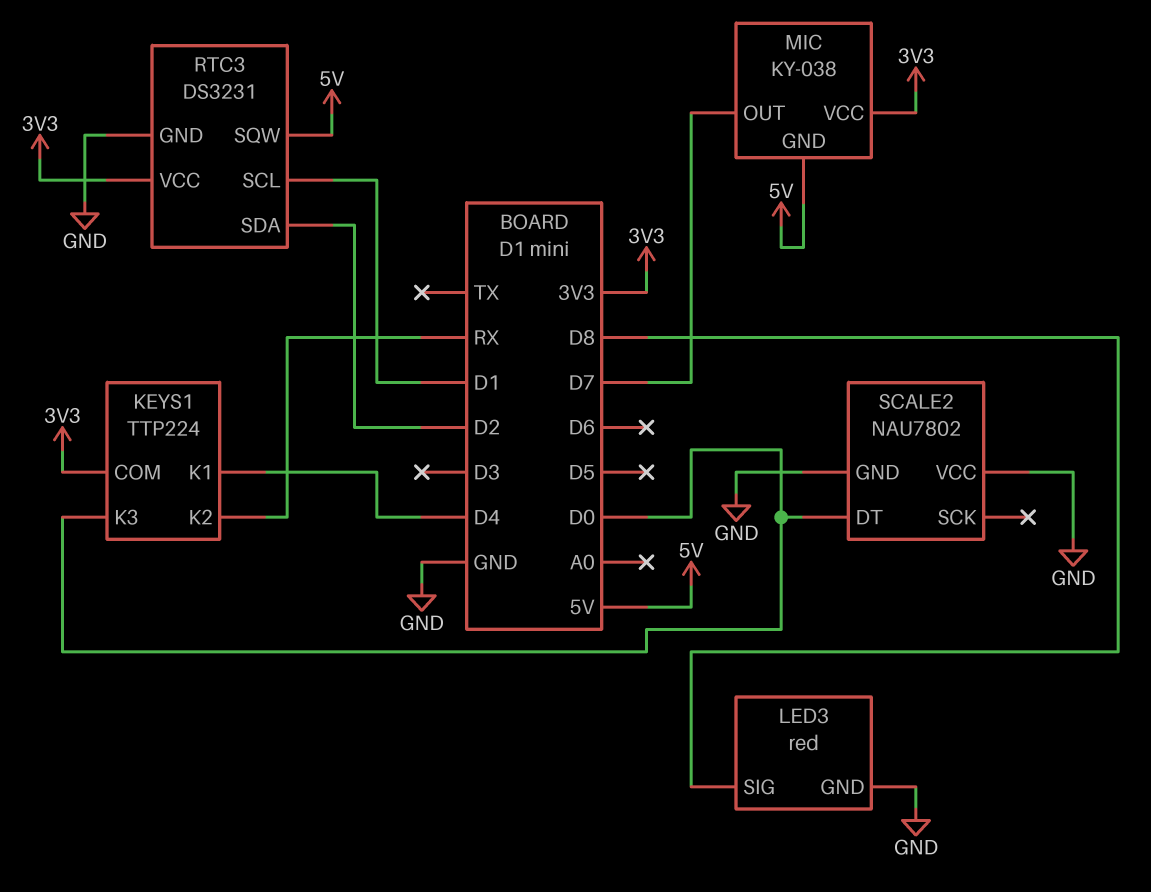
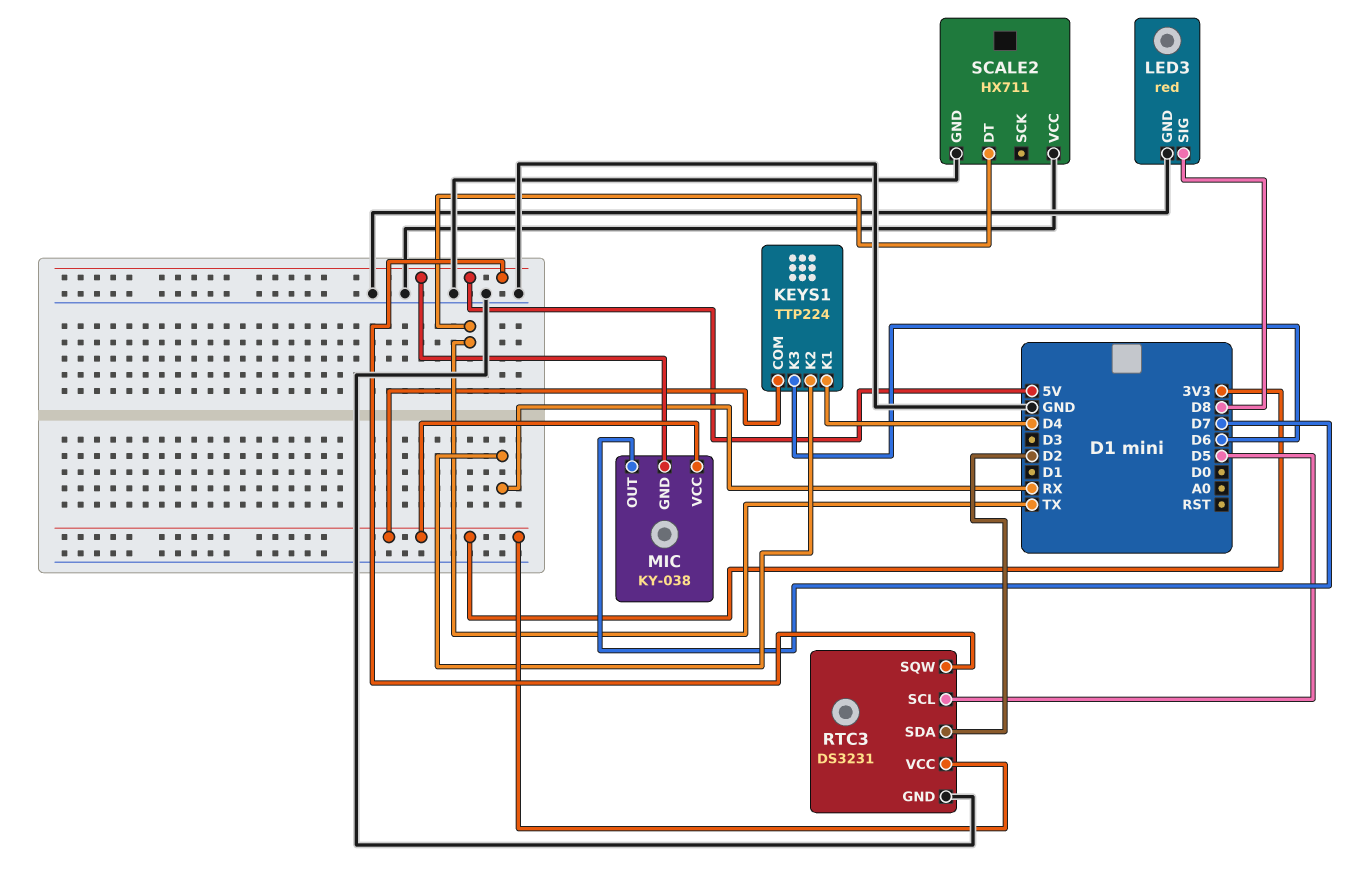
KEYS1 pin K3: D0 -> D6
RTC3 pin SCL: D1 -> D5
SCALE2: NAU7802 -> HX711
SCALE2 pin DT: D0 -> TX

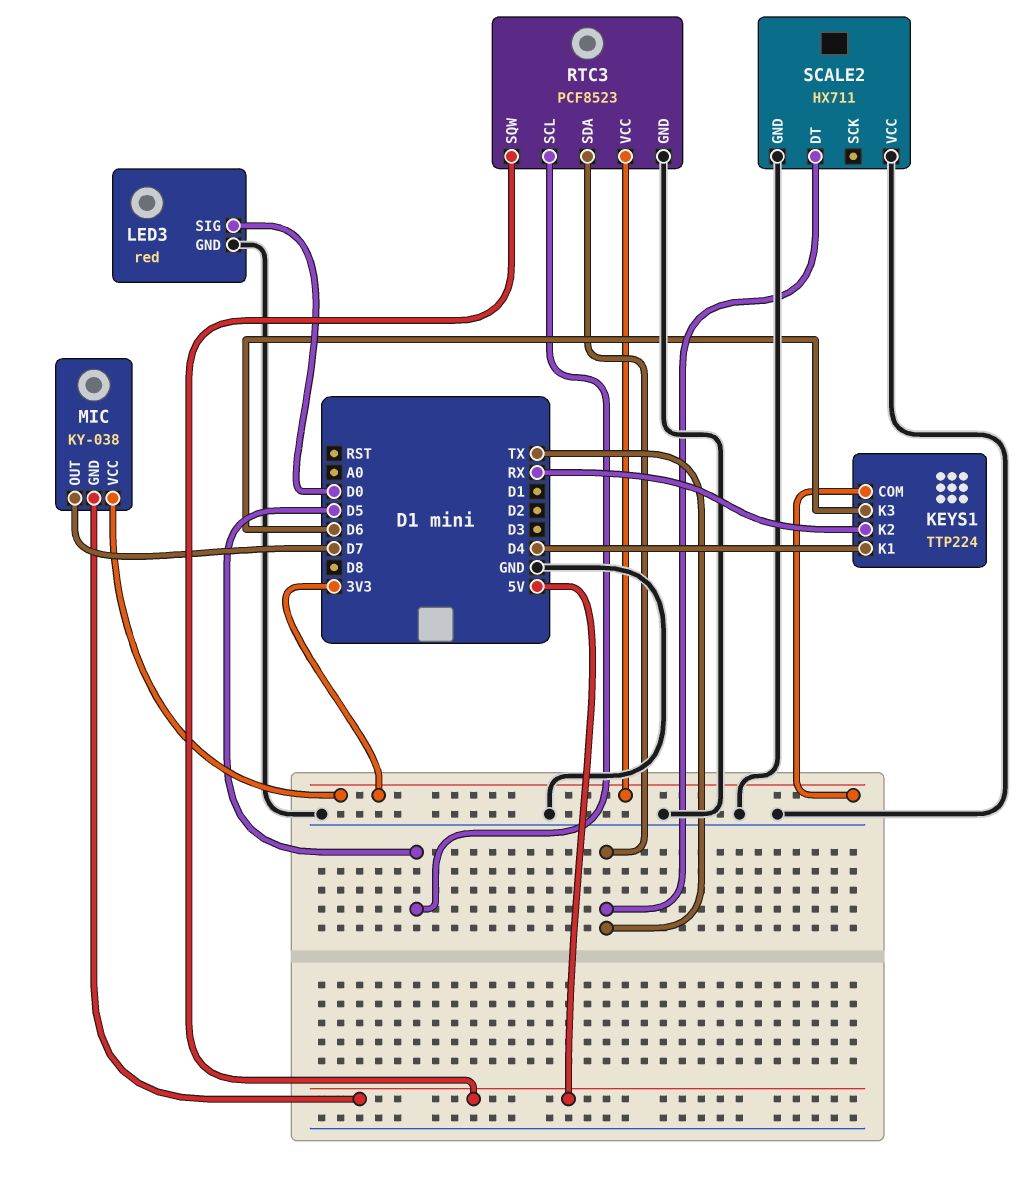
LED3 pin SIG: D8 -> D0
RTC3: DS3231 -> PCF8523
RTC3 pin SDA: D2 -> TX

